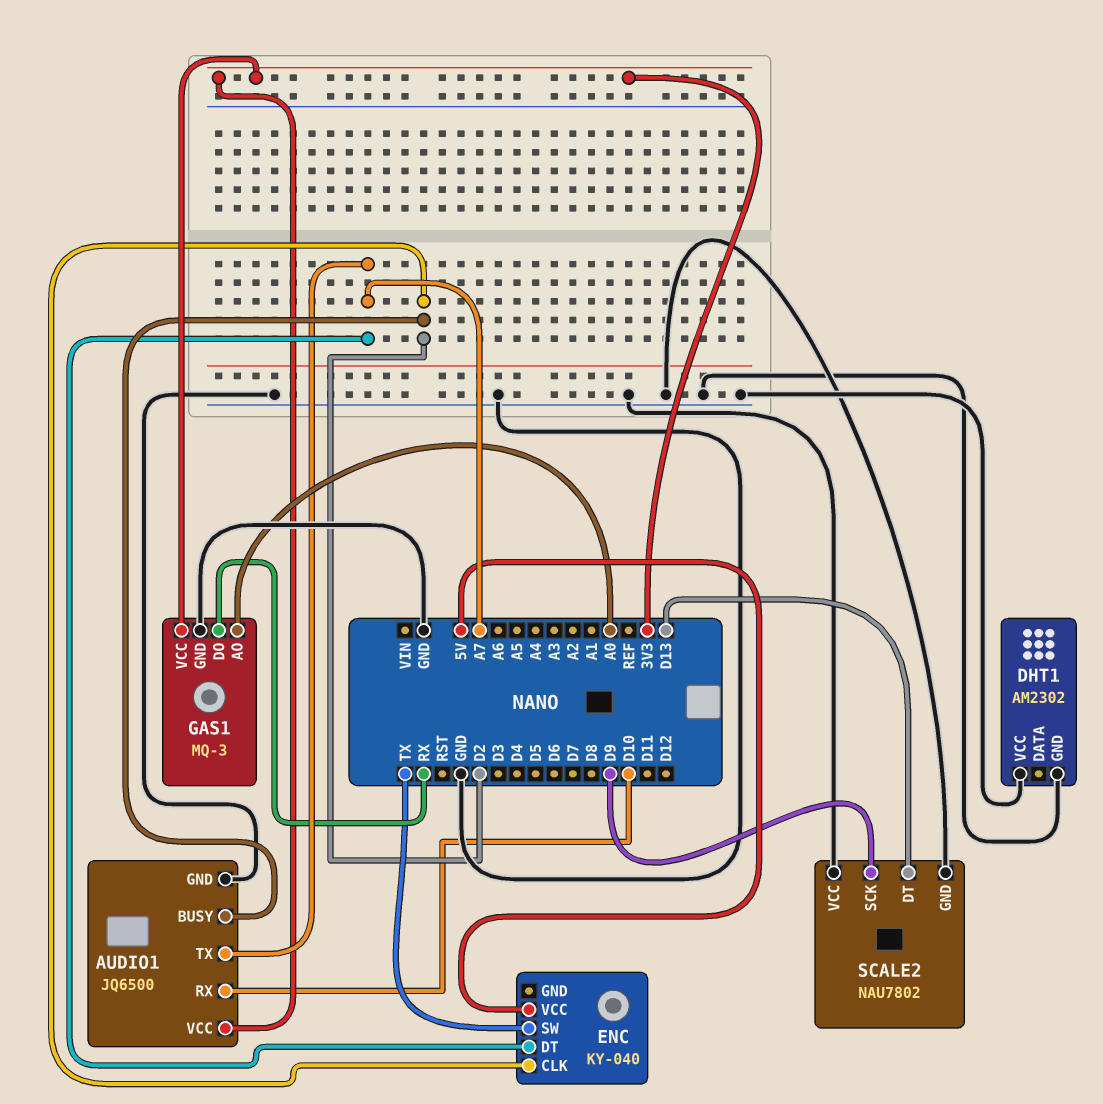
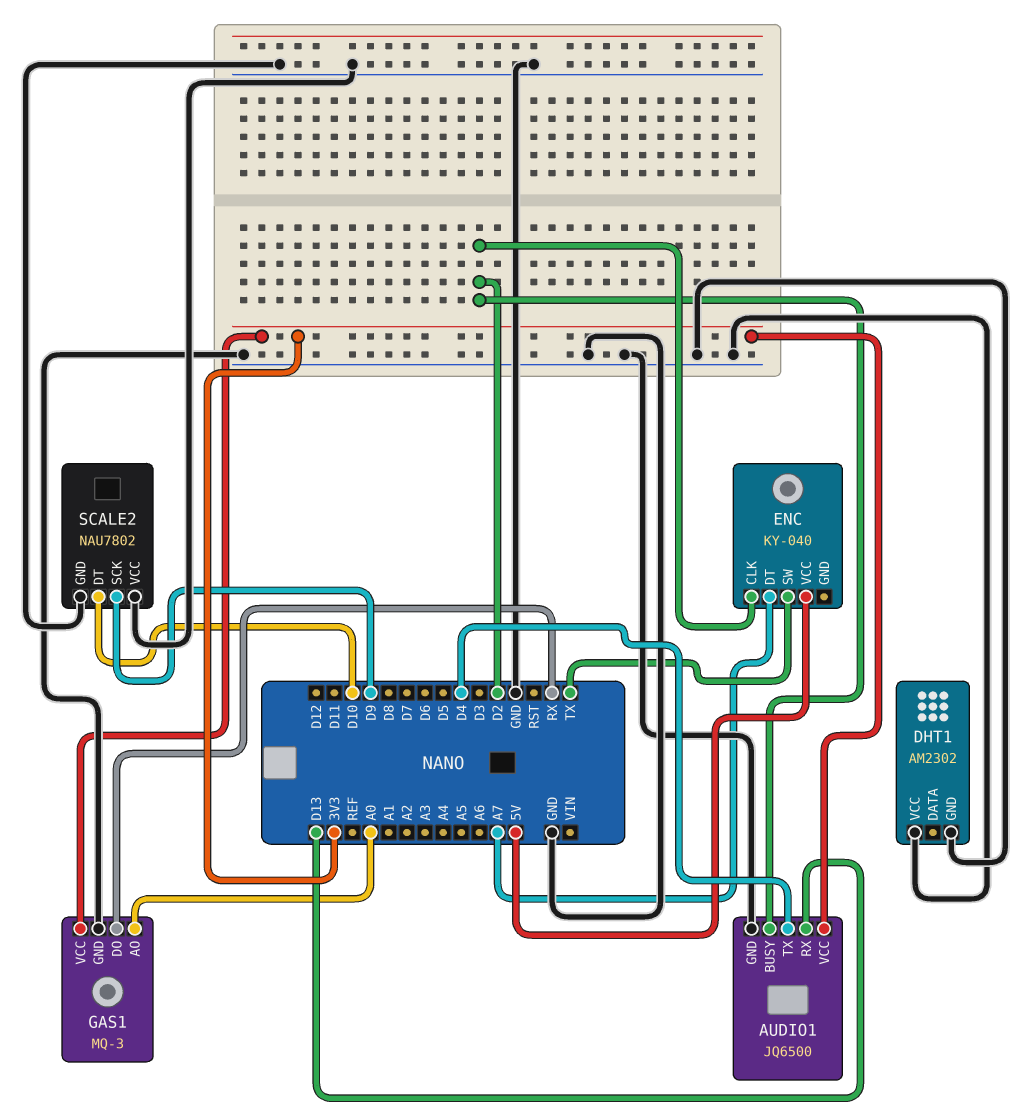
AUDIO1 pin RX: D10 -> D13
AUDIO1 pin TX: A7 -> D4
SCALE2 pin DT: D13 -> D10

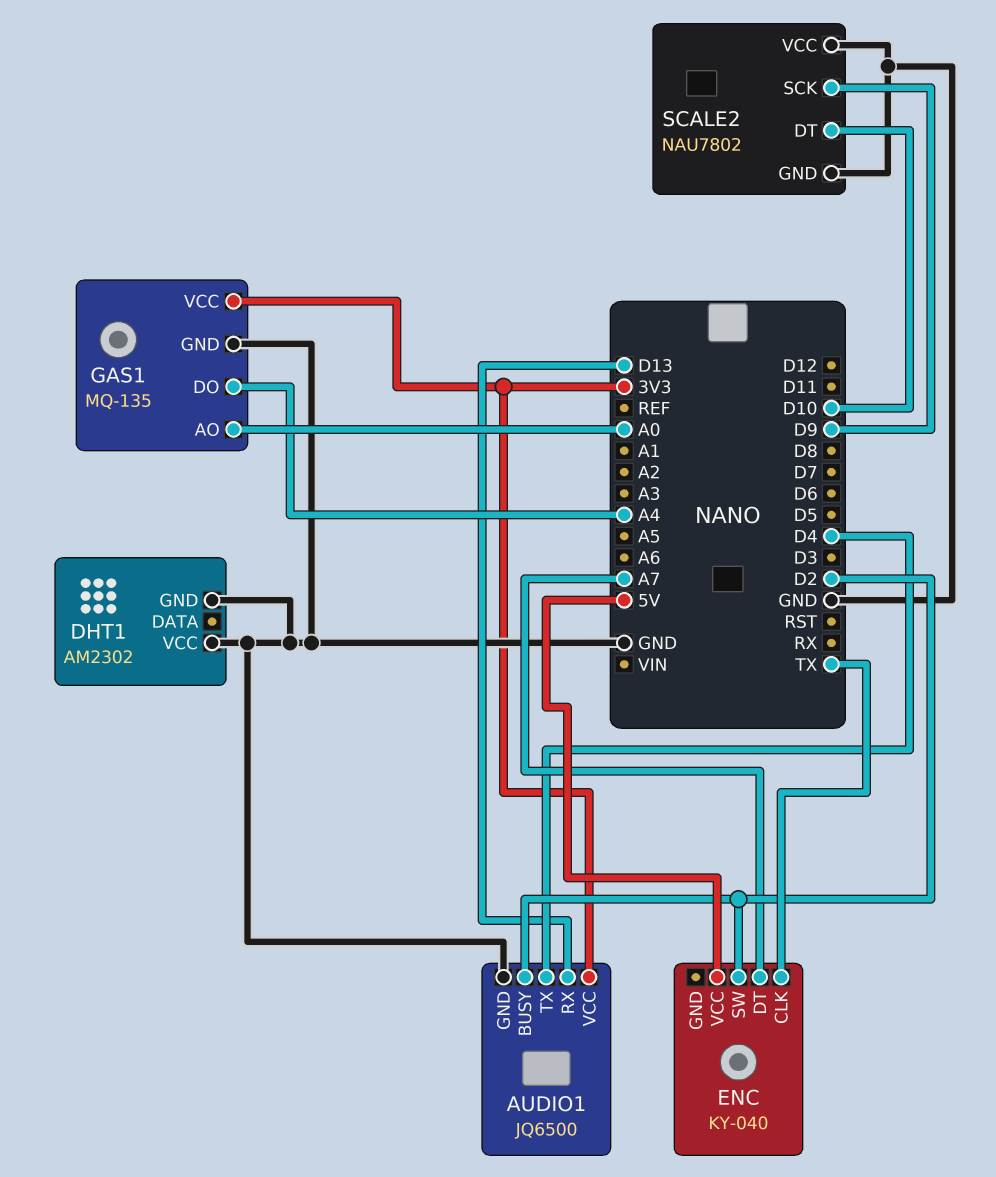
ENC pin CLK: D2 -> TX
ENC pin SW: TX -> D2
GAS1: MQ-3 -> MQ-135
GAS1 pin DO: RX -> A4

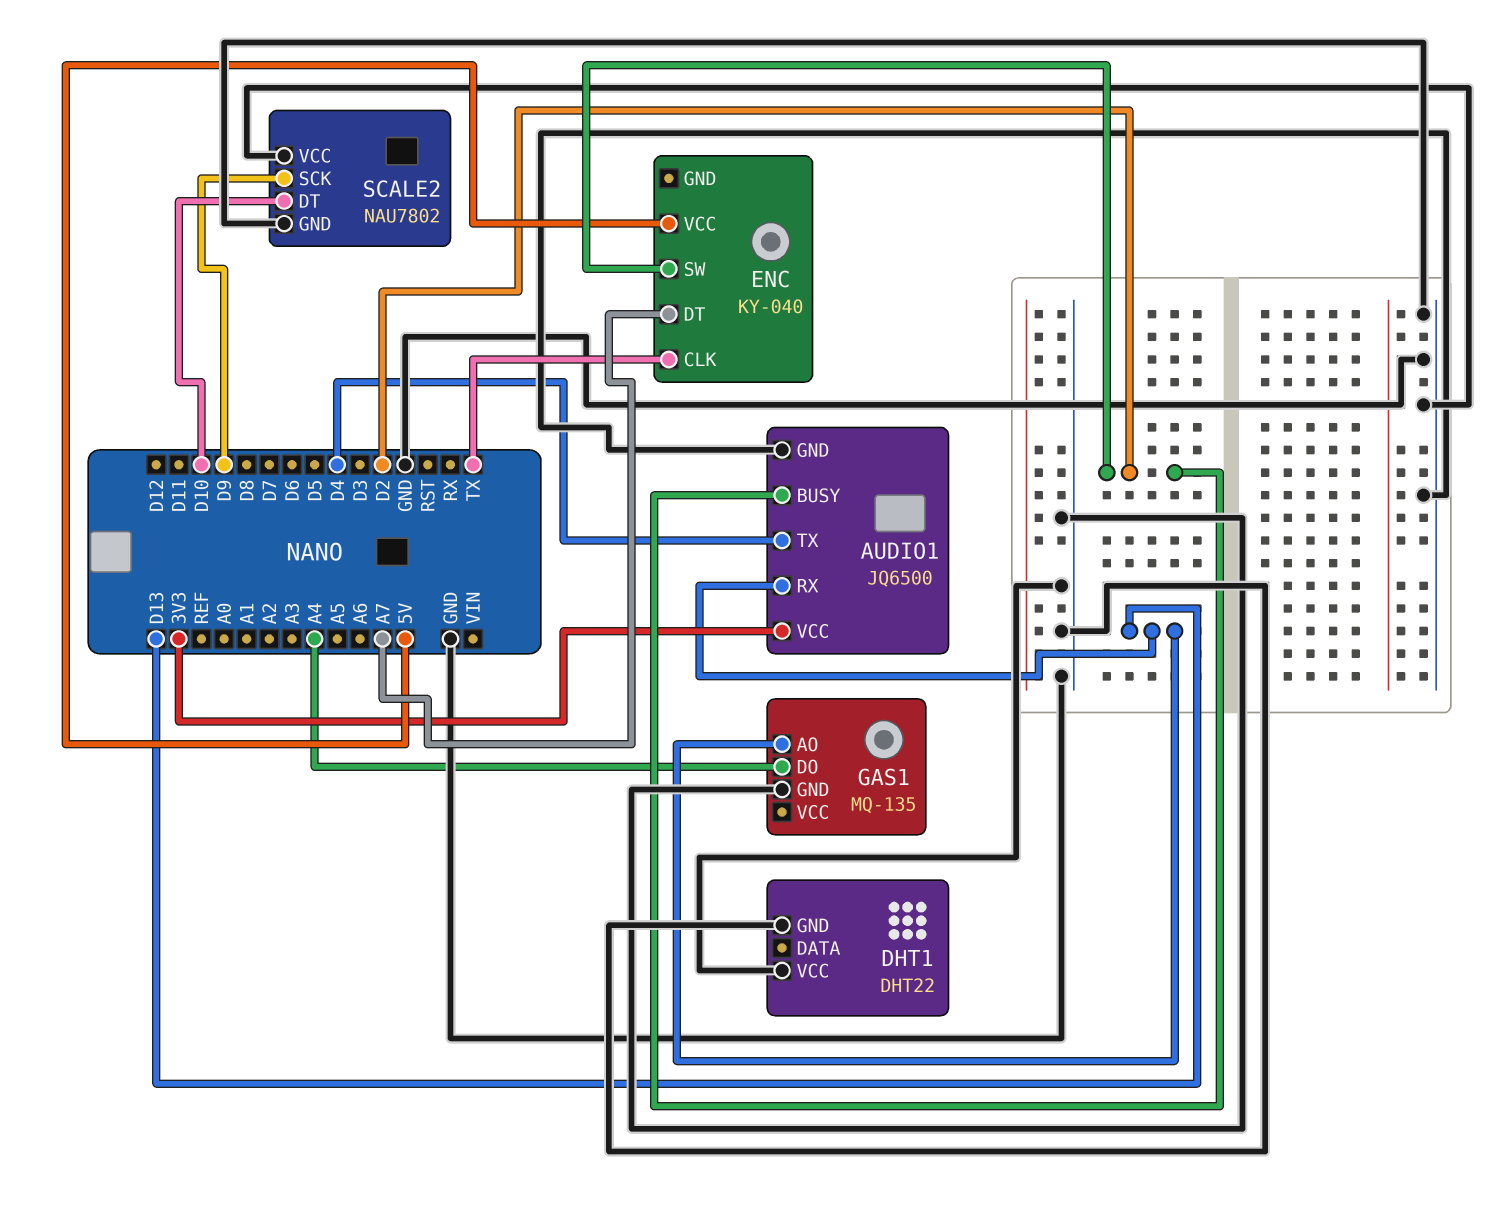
DHT1: AM2302 -> DHT22
GAS1 pin AO: A0 -> D13
GAS1 pin VCC: 3V3 -> none

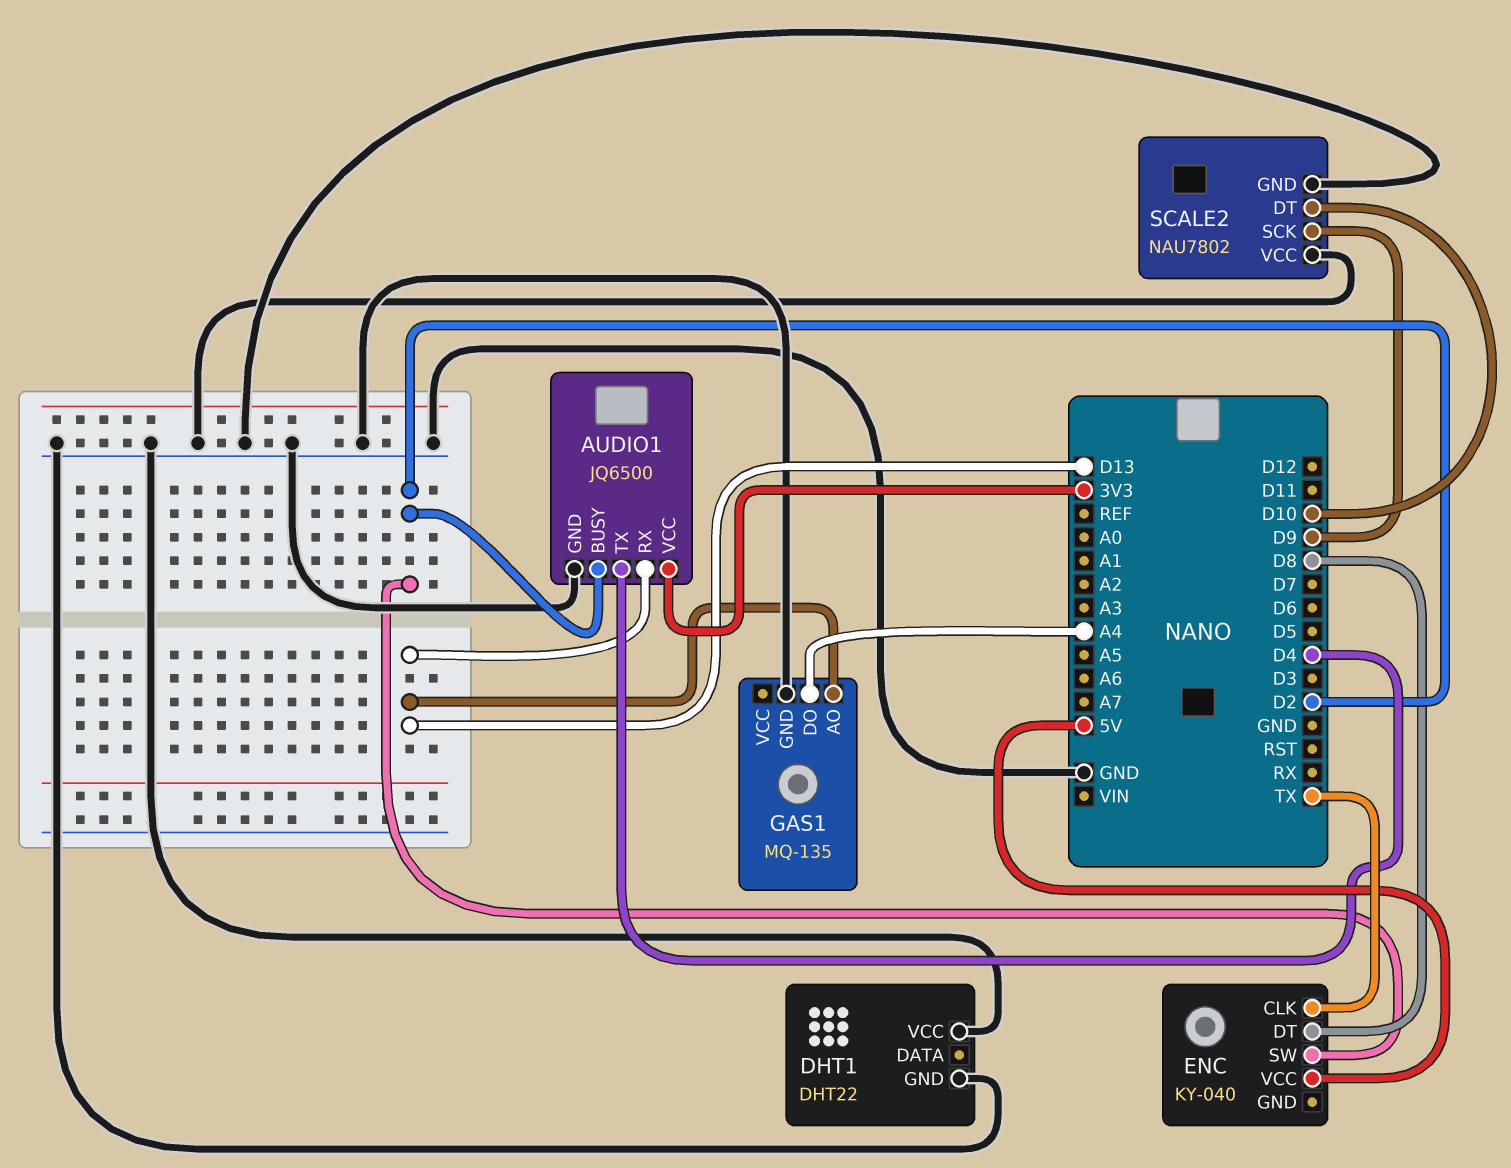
ENC pin DT: A7 -> D8

